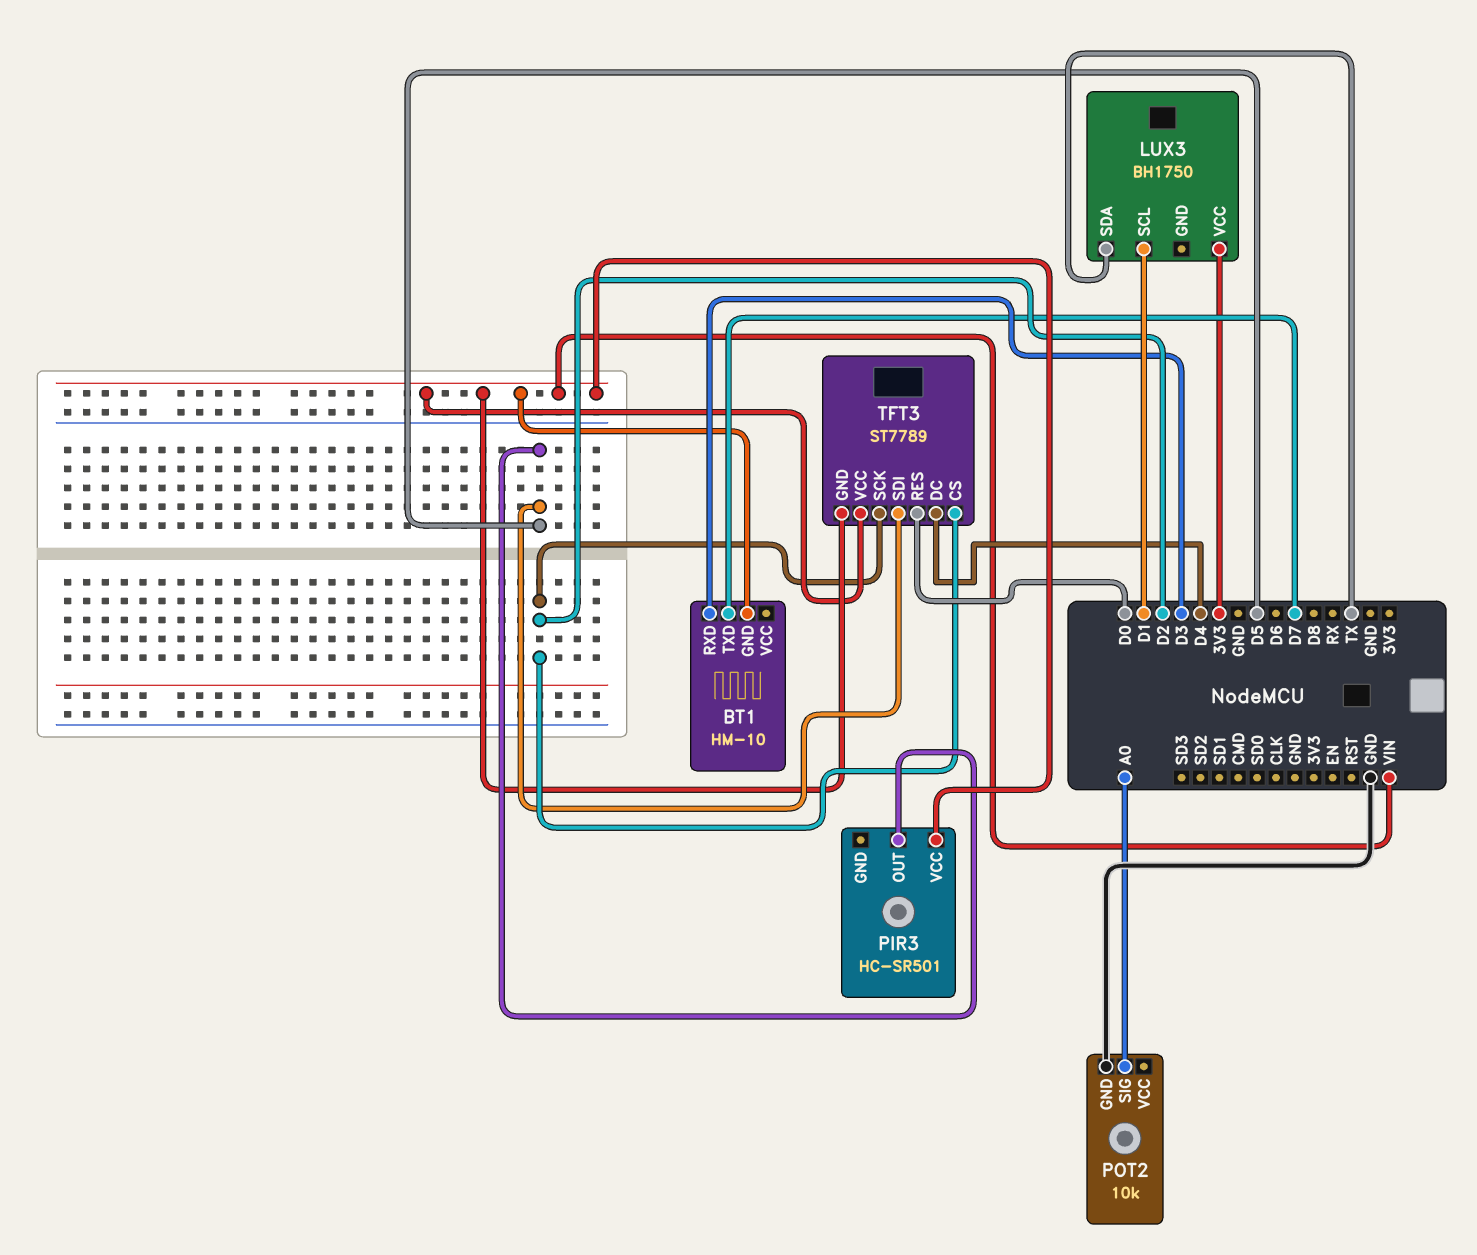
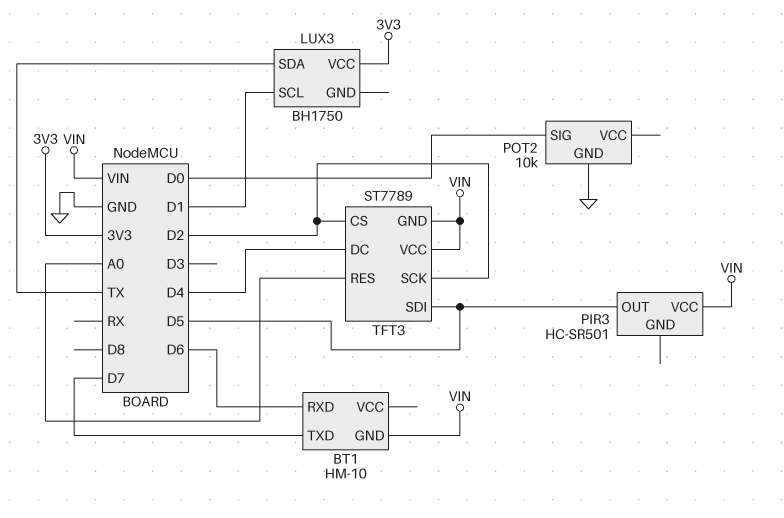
BT1 pin RXD: D3 -> D6
POT2 pin SIG: A0 -> D0
TFT3 pin RES: D0 -> A0

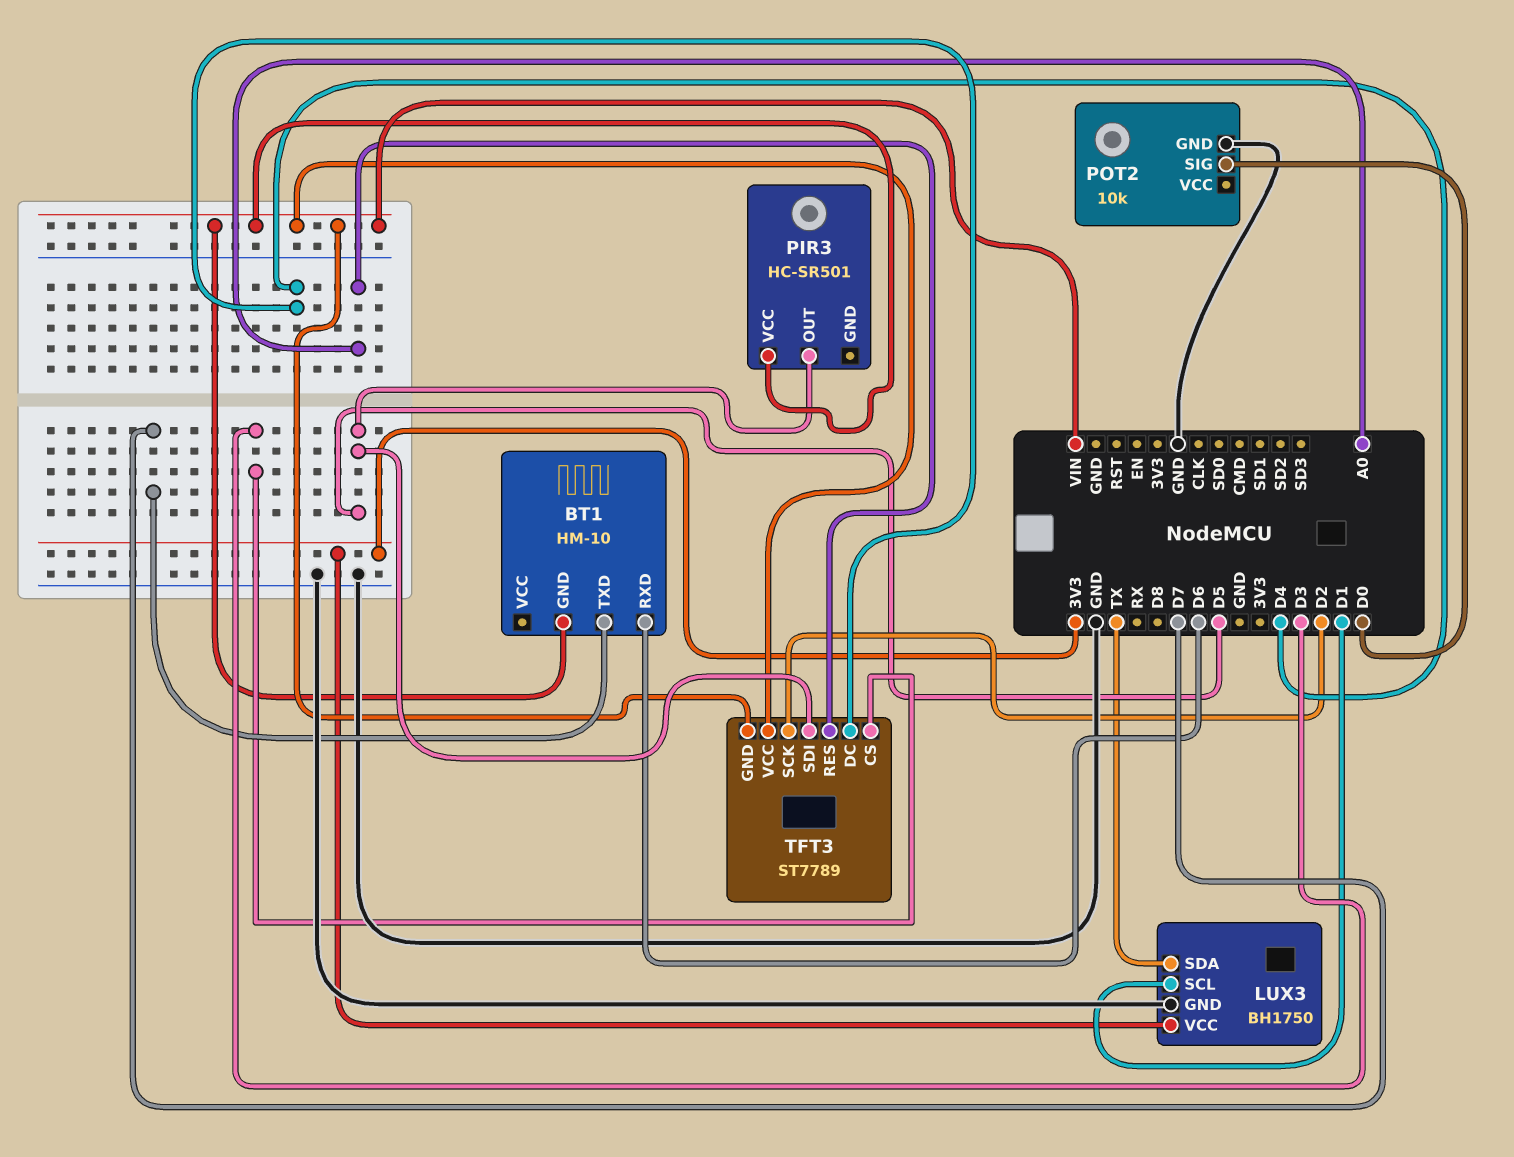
LUX3 pin GND: none -> GND
TFT3 pin CS: D2 -> D3

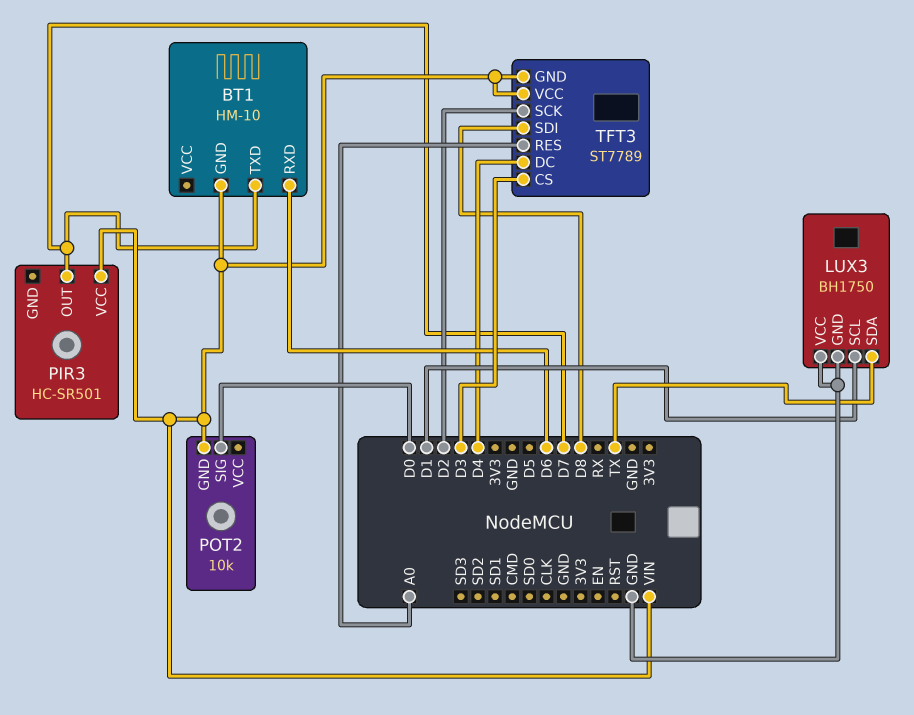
LUX3 pin VCC: 3V3 -> GND
PIR3 pin OUT: D5 -> D7
POT2 pin GND: GND -> VIN
TFT3 pin SDI: D5 -> D8

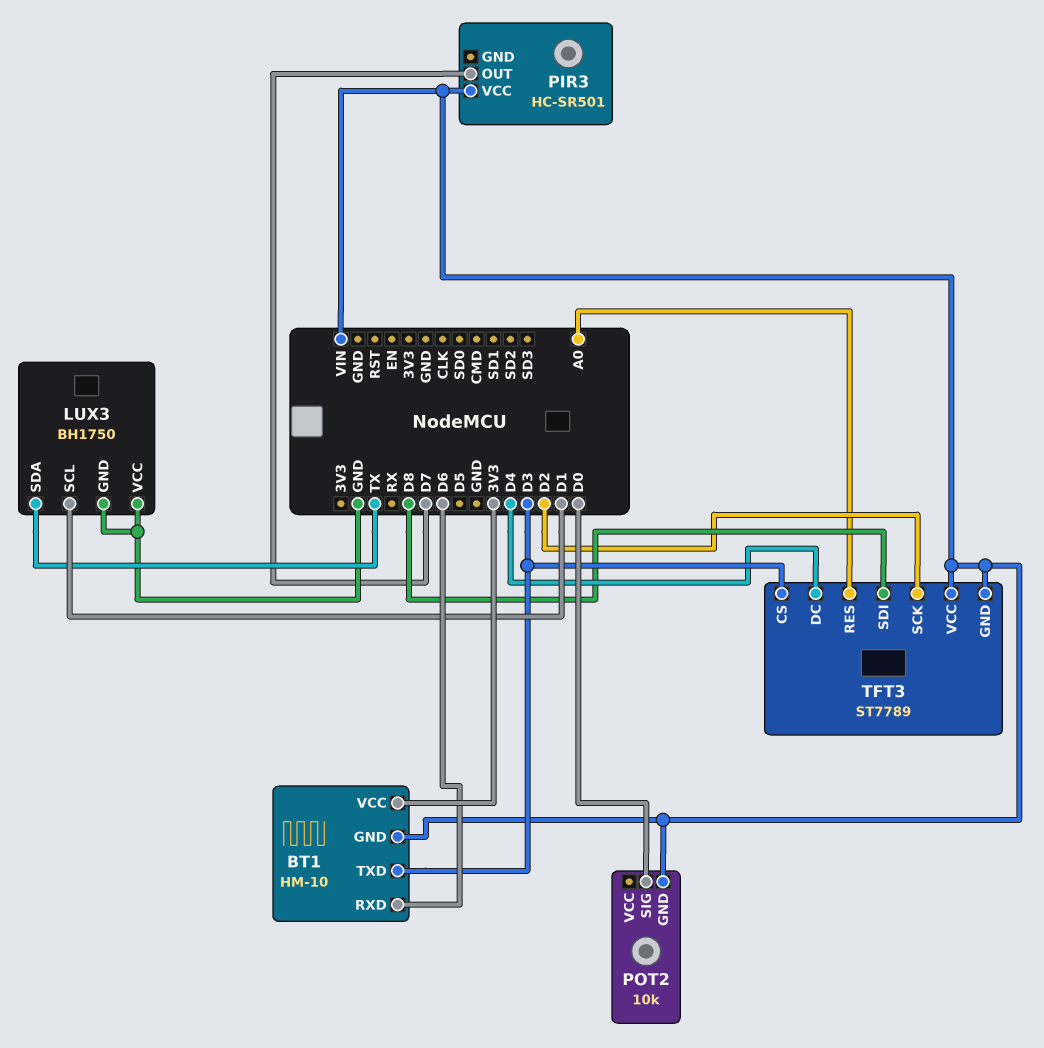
BT1 pin TXD: D7 -> D3
BT1 pin VCC: none -> 3V3

